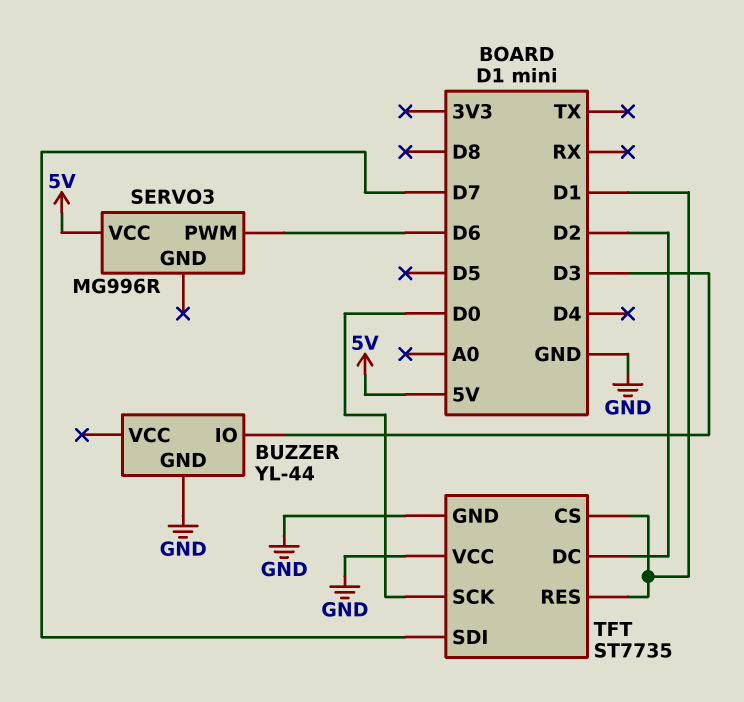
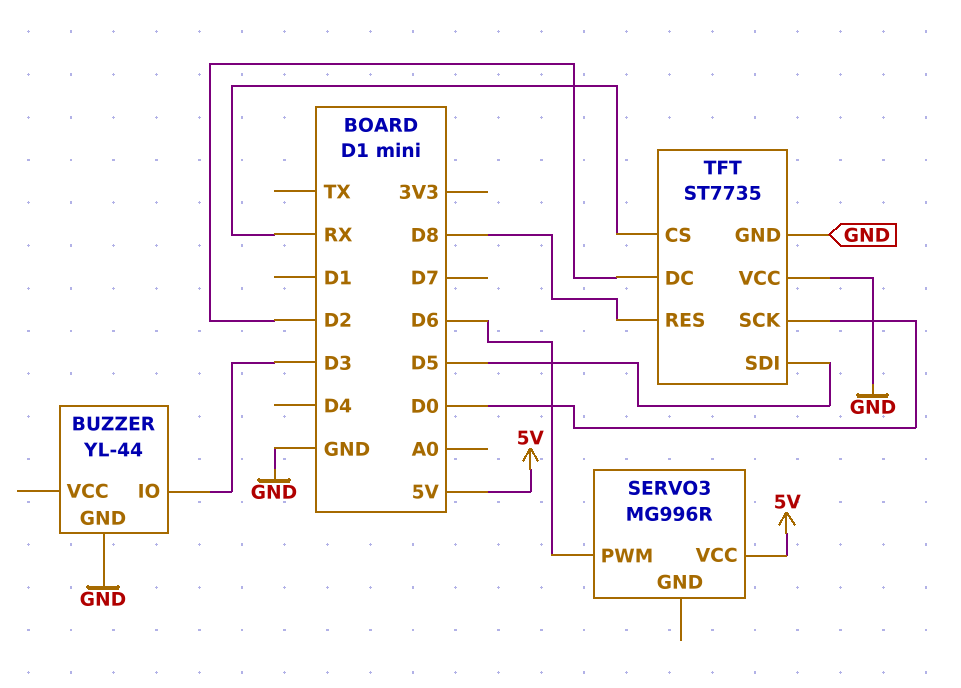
TFT pin CS: D1 -> RX
TFT pin RES: D1 -> D8
TFT pin SDI: D7 -> D5

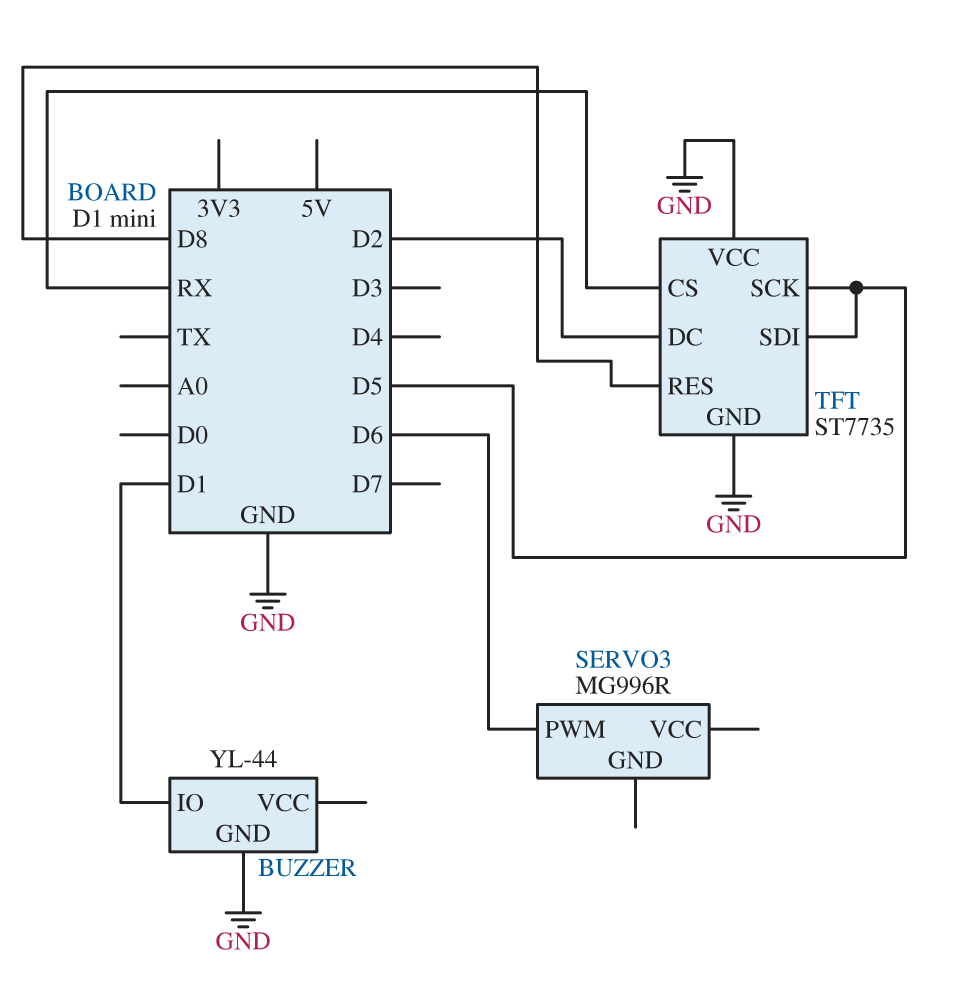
BUZZER pin IO: D3 -> D1
SERVO3 pin VCC: 5V -> none
TFT pin SCK: D0 -> D5

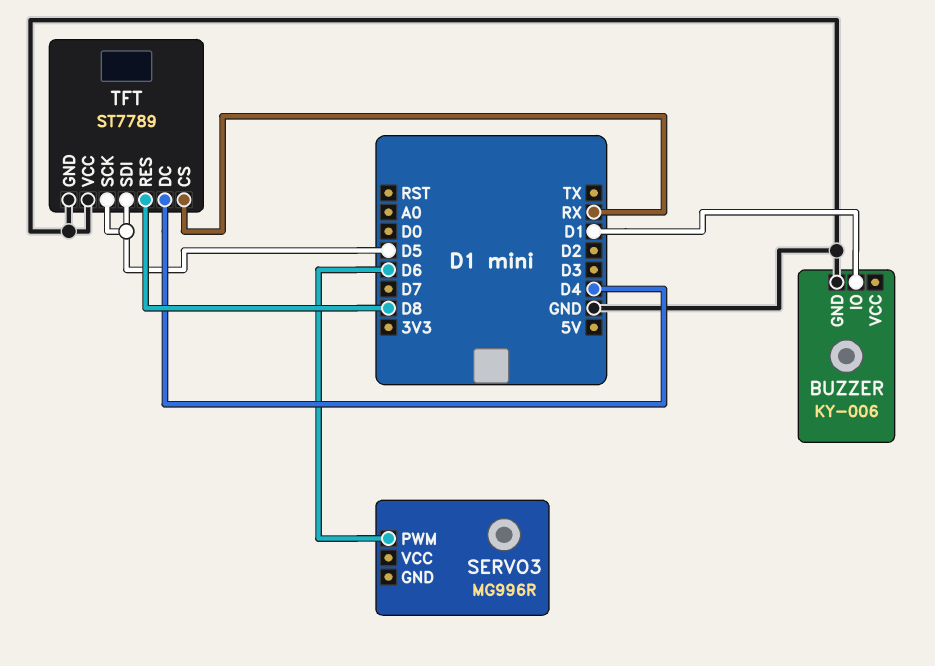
BUZZER: YL-44 -> KY-006
TFT: ST7735 -> ST7789
TFT pin DC: D2 -> D4

